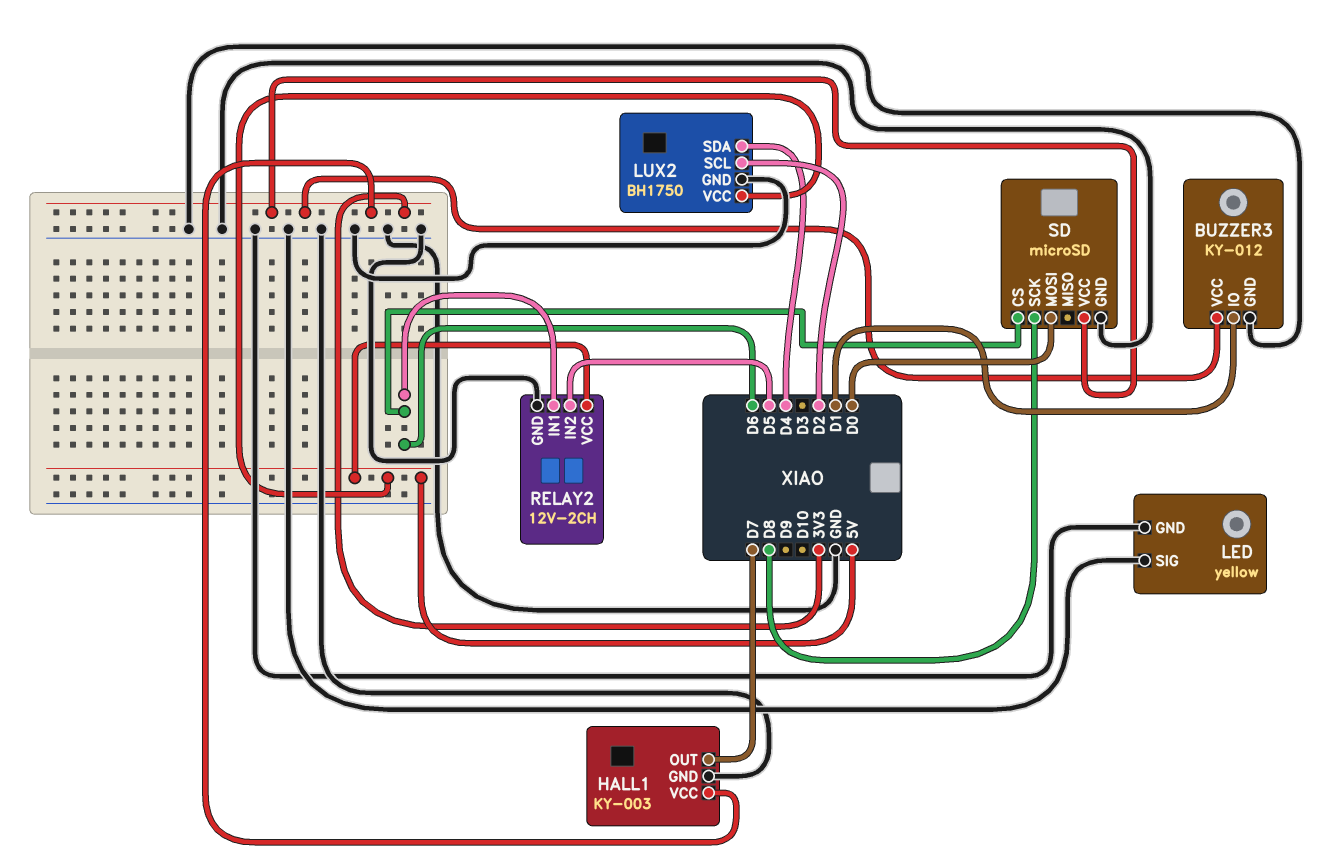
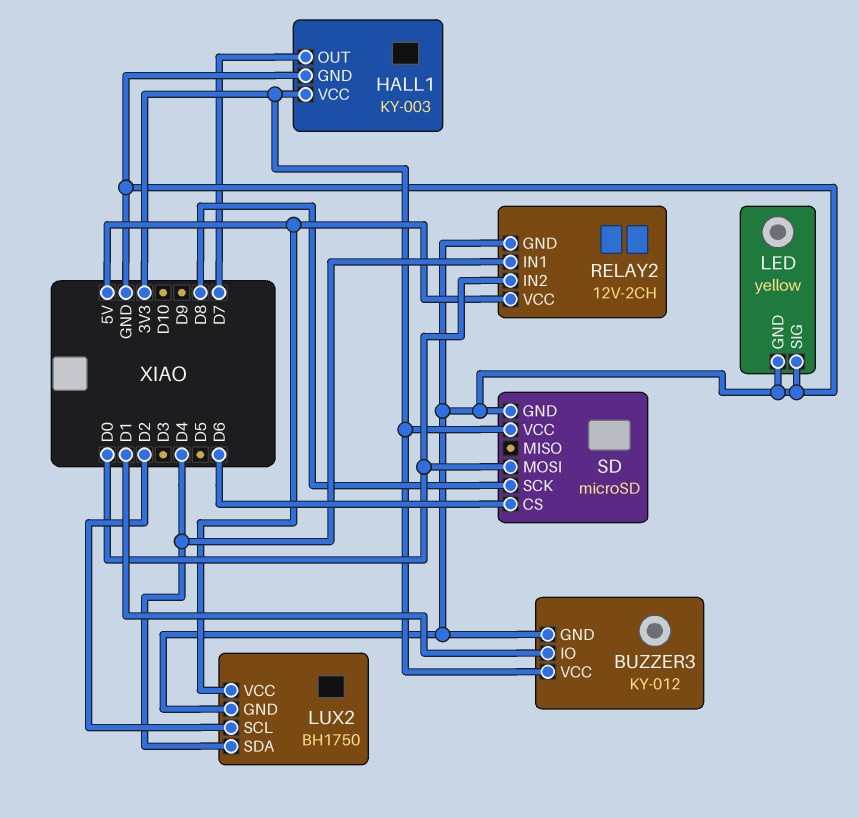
RELAY2 pin IN1: D6 -> D4
RELAY2 pin IN2: D5 -> D0

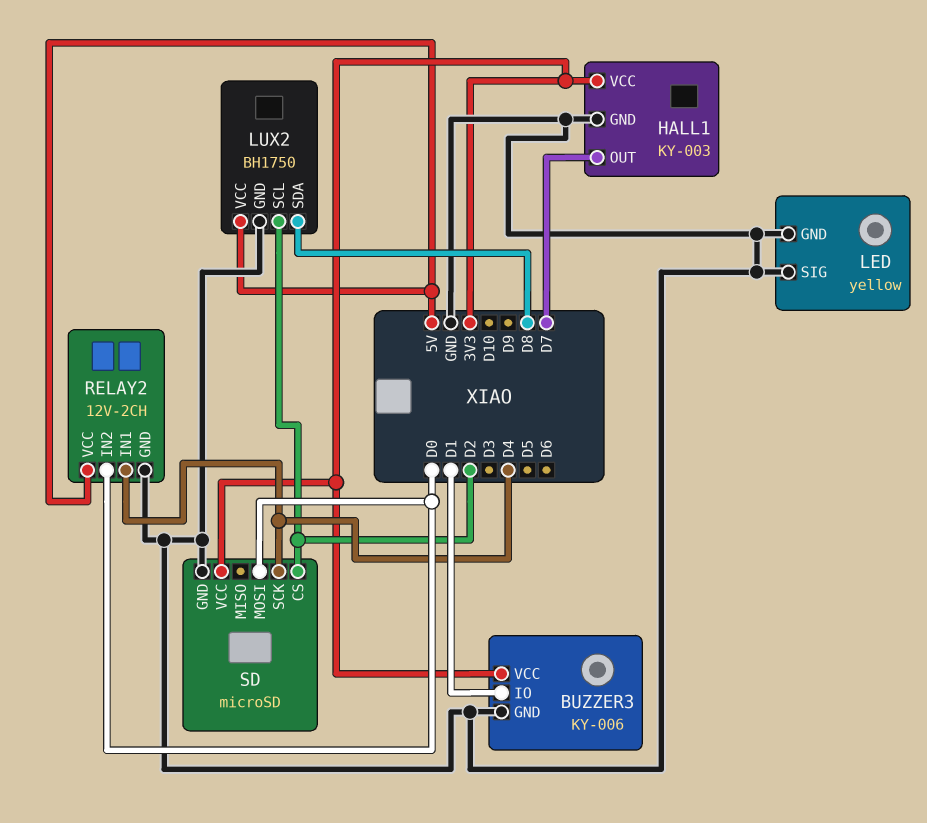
BUZZER3: KY-012 -> KY-006
LUX2 pin SDA: D4 -> D8
SD pin CS: D6 -> D2
SD pin SCK: D8 -> D4

